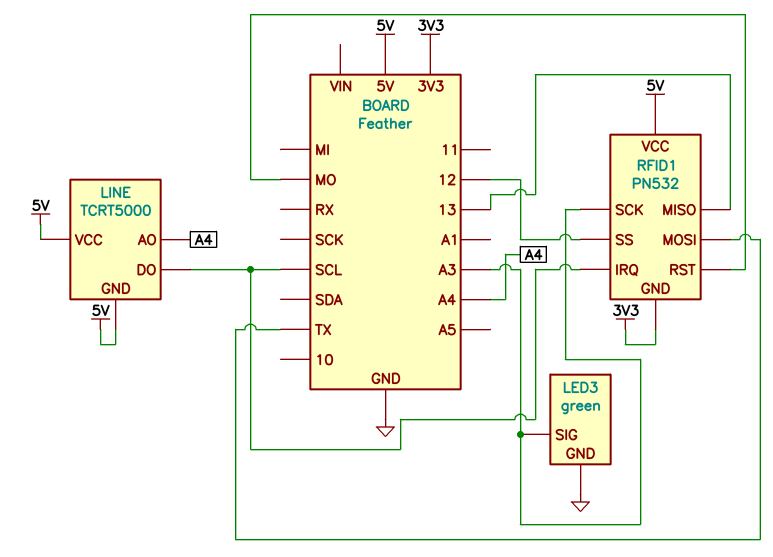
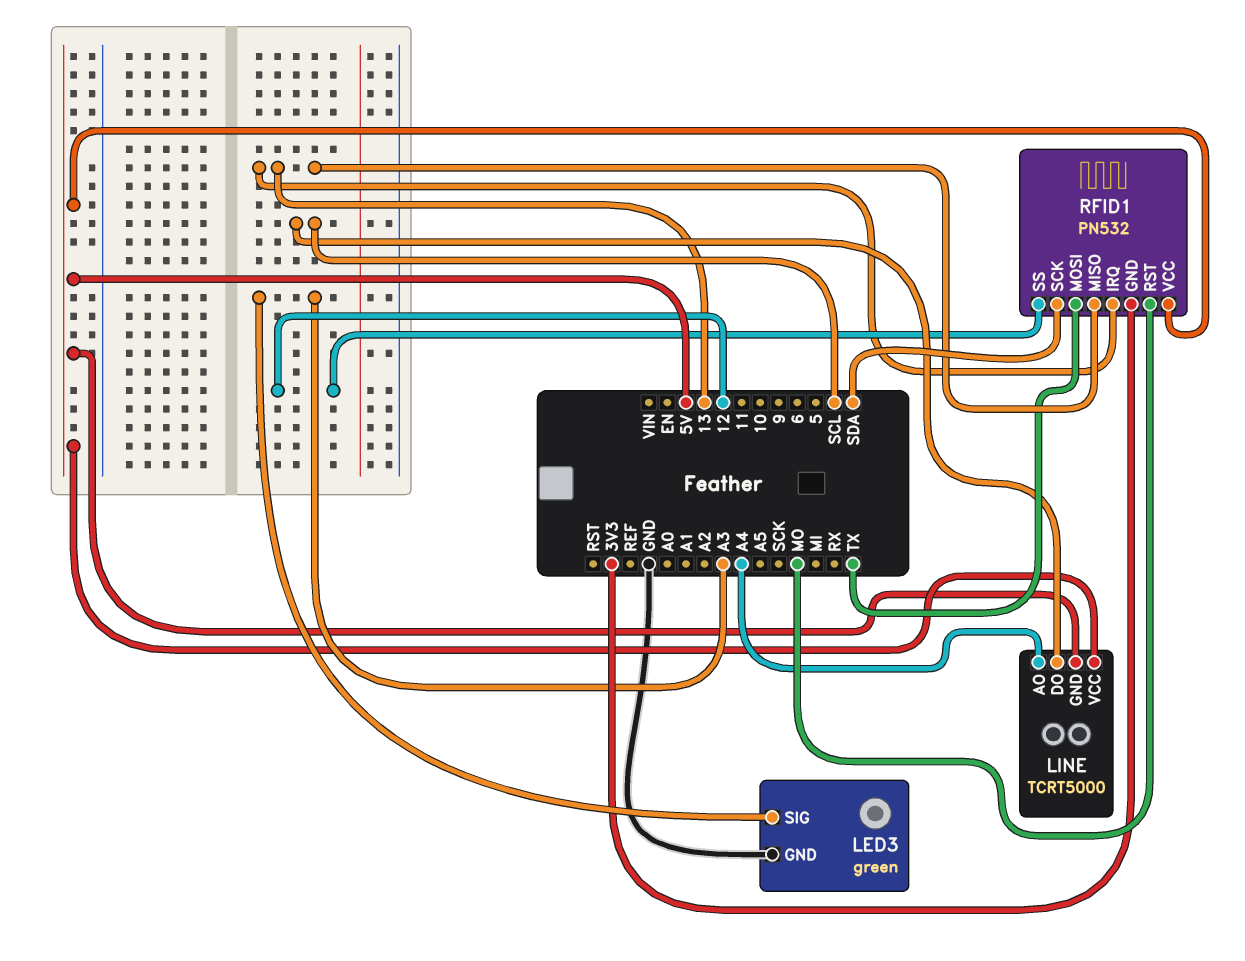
RFID1 pin IRQ: SCL -> 13
RFID1 pin SCK: A3 -> SDA

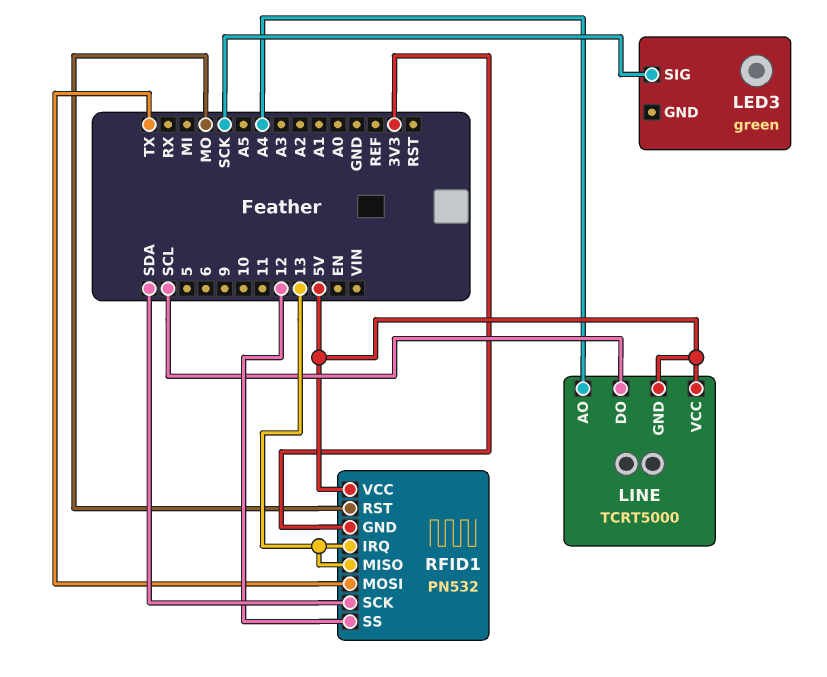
LED3 pin GND: GND -> none
LED3 pin SIG: A3 -> SCK

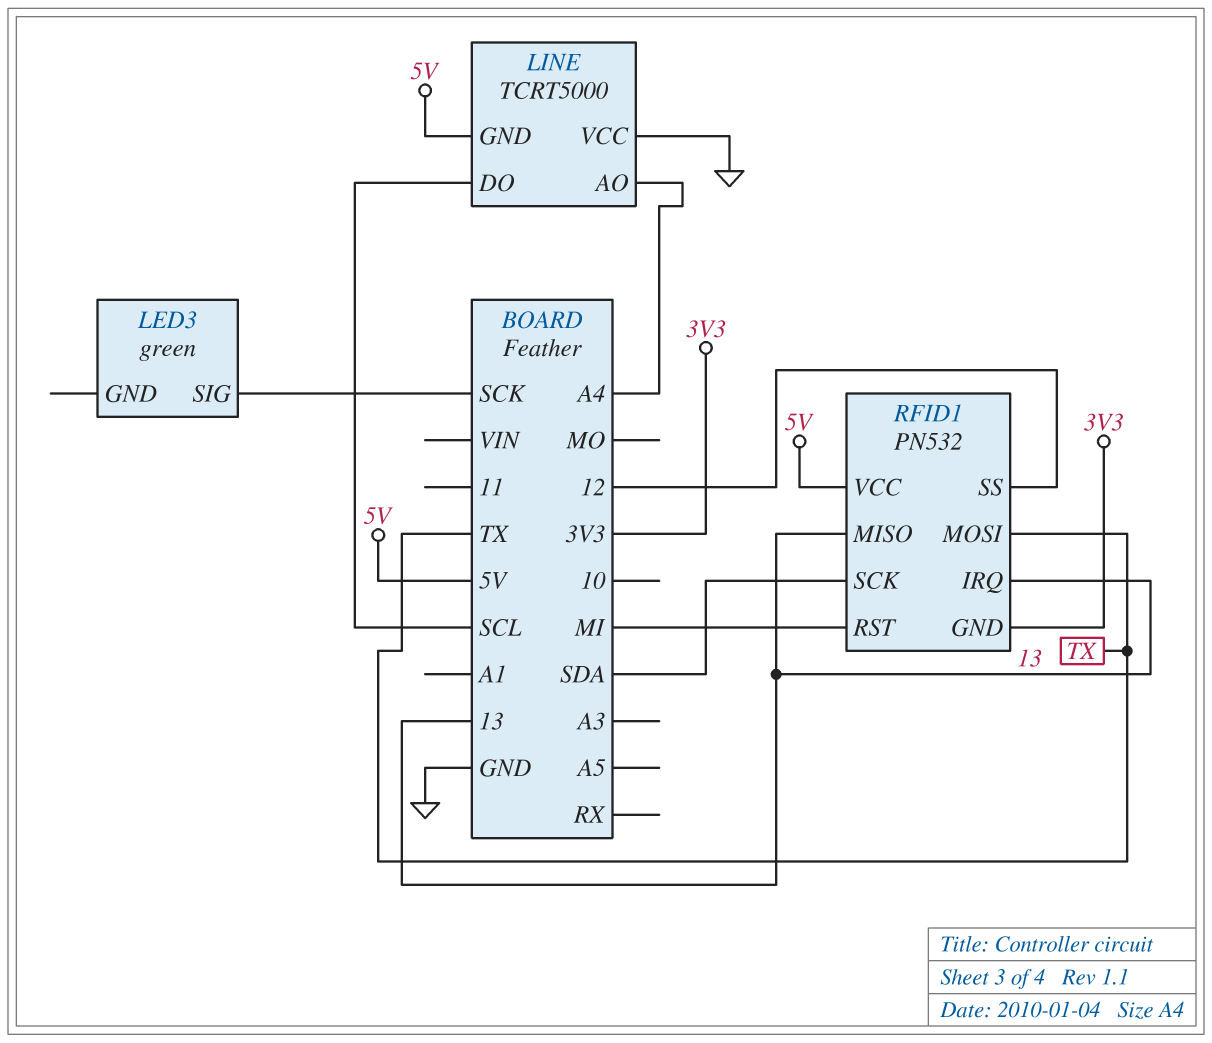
LINE pin VCC: 5V -> GND
RFID1 pin RST: MO -> MI

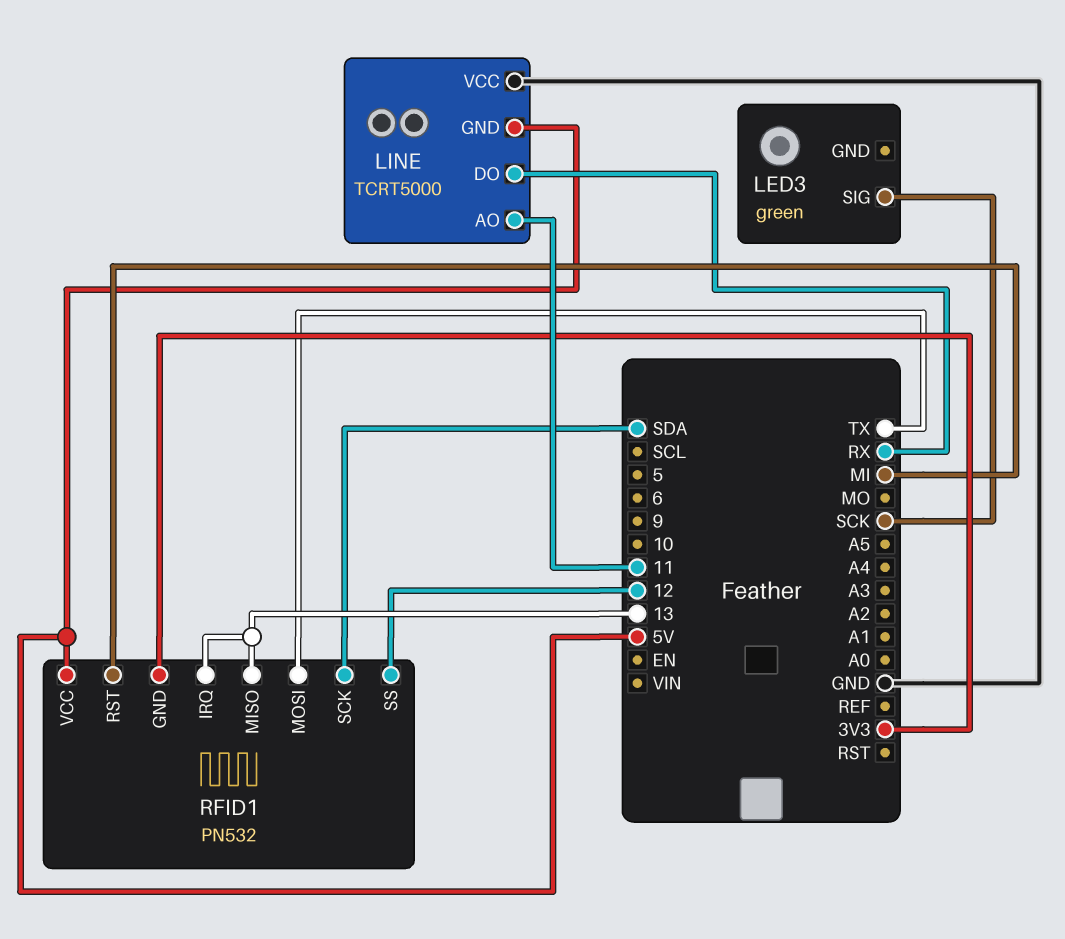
LINE pin AO: A4 -> 11
LINE pin DO: SCL -> RX

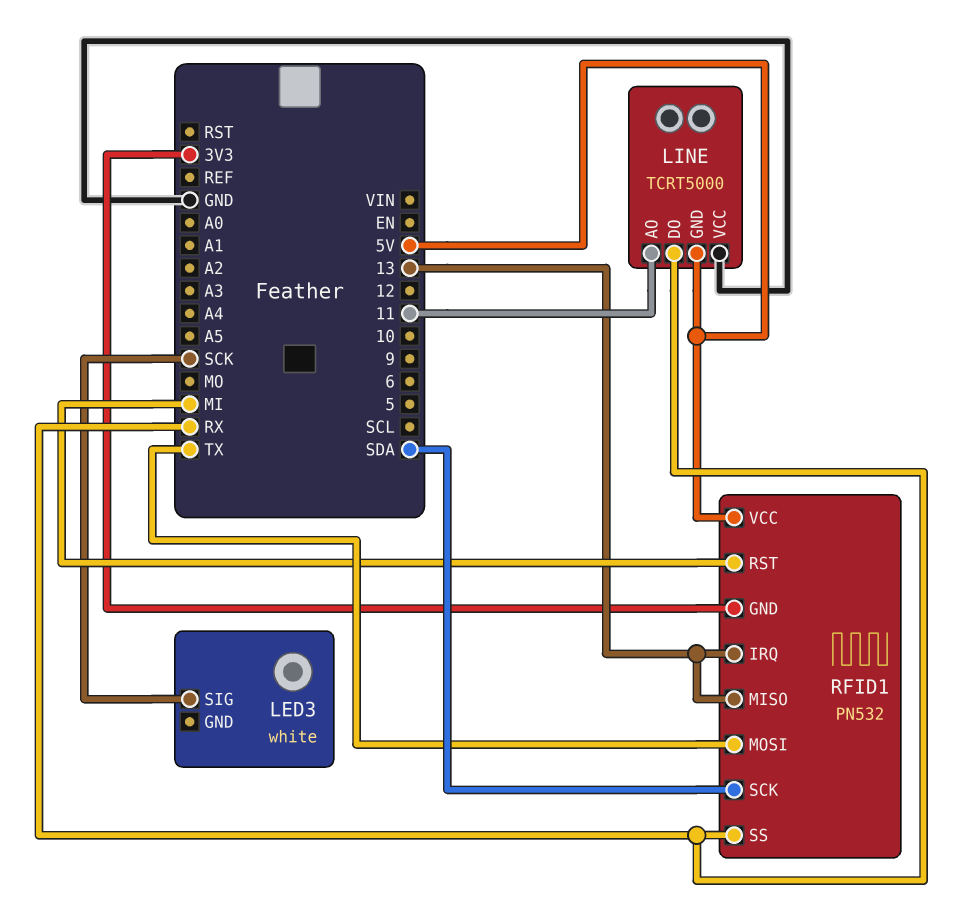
LED3: green -> white
RFID1 pin SS: 12 -> RX

